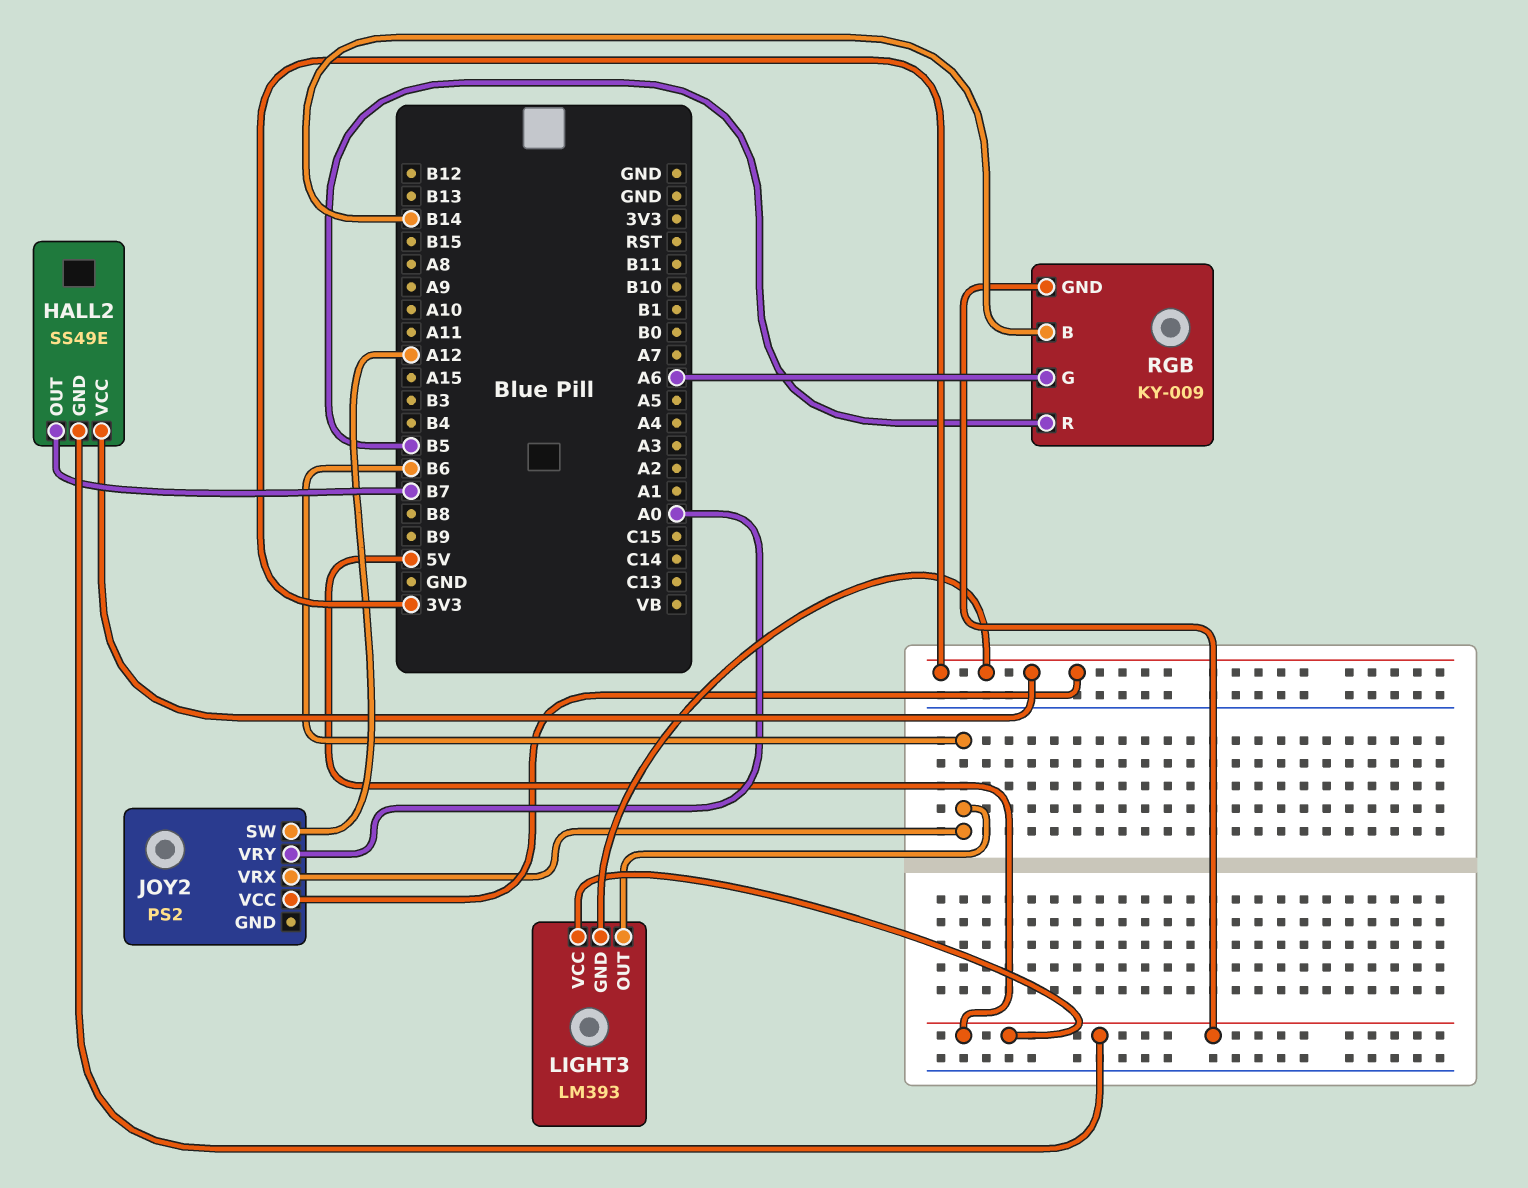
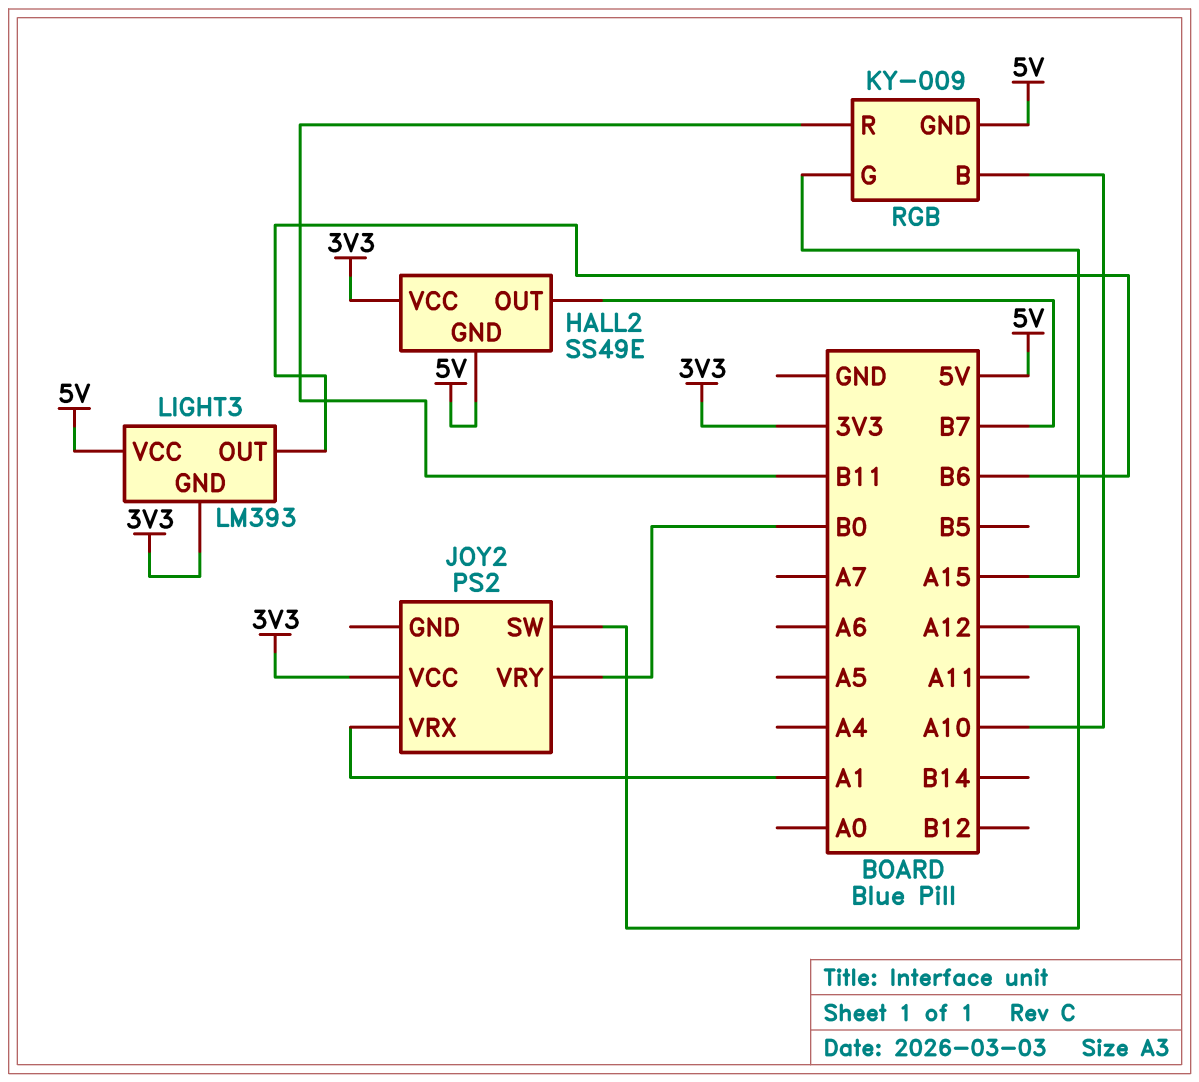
JOY2 pin VRX: B6 -> A1
JOY2 pin VRY: A0 -> B0
RGB pin B: B14 -> A10
RGB pin G: A6 -> A15
RGB pin R: B5 -> B11

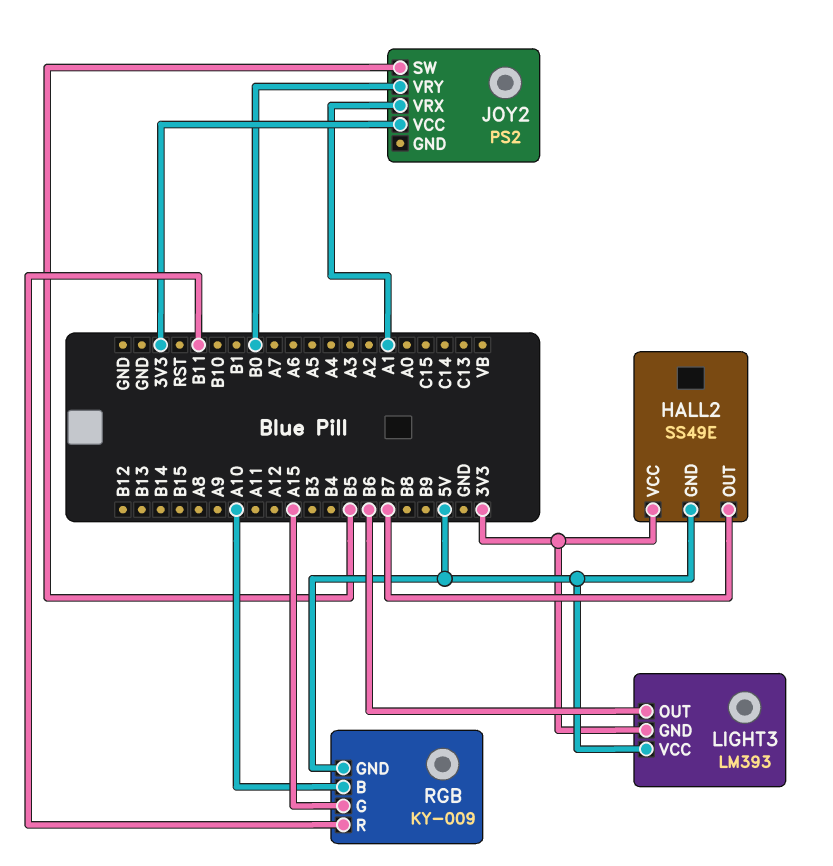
JOY2 pin SW: A12 -> B5

